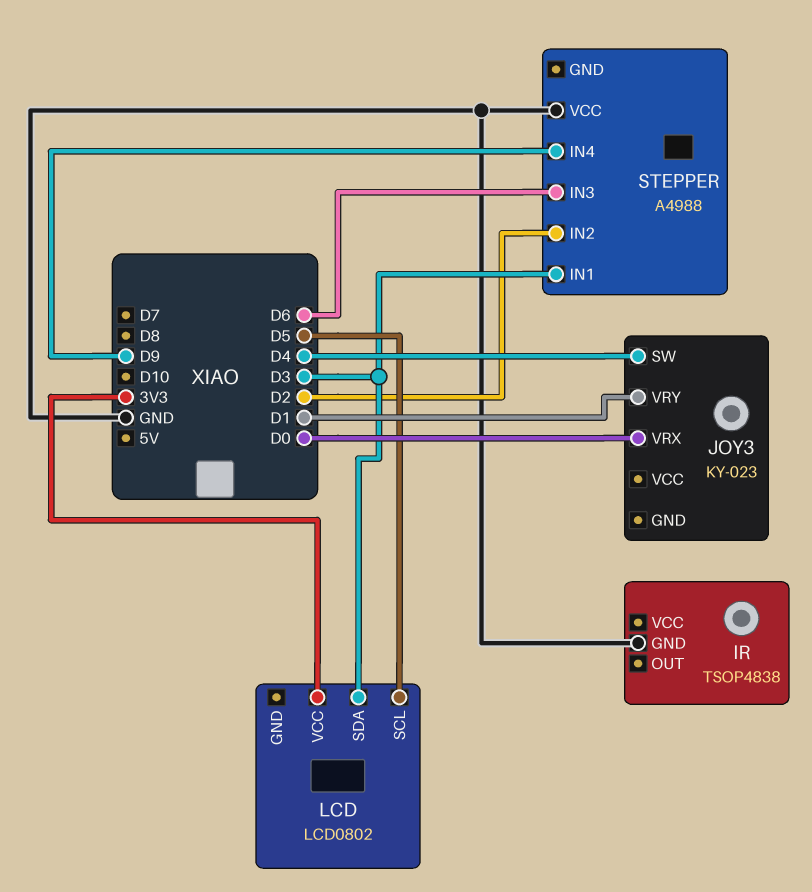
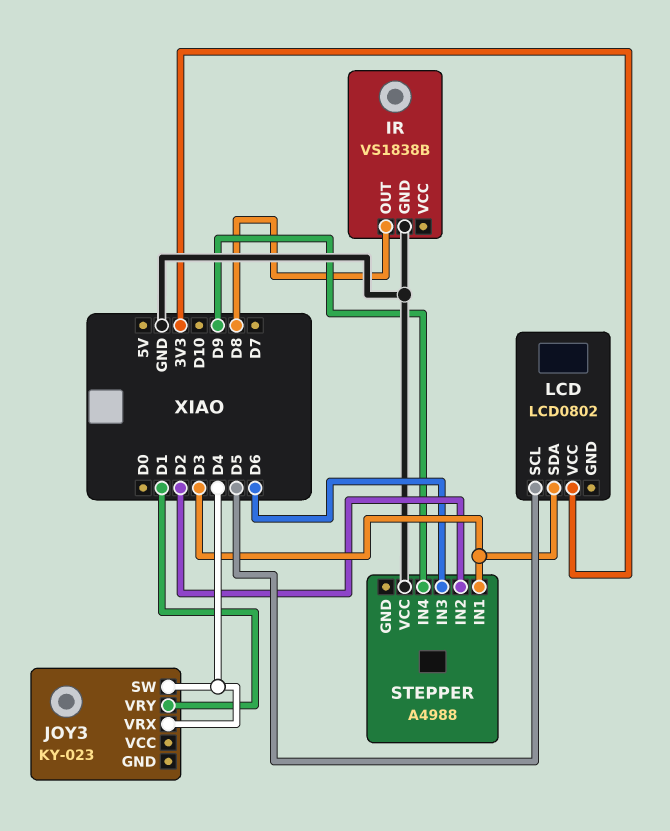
IR: TSOP4838 -> VS1838B
IR pin OUT: none -> D8
JOY3 pin VRX: D0 -> D4

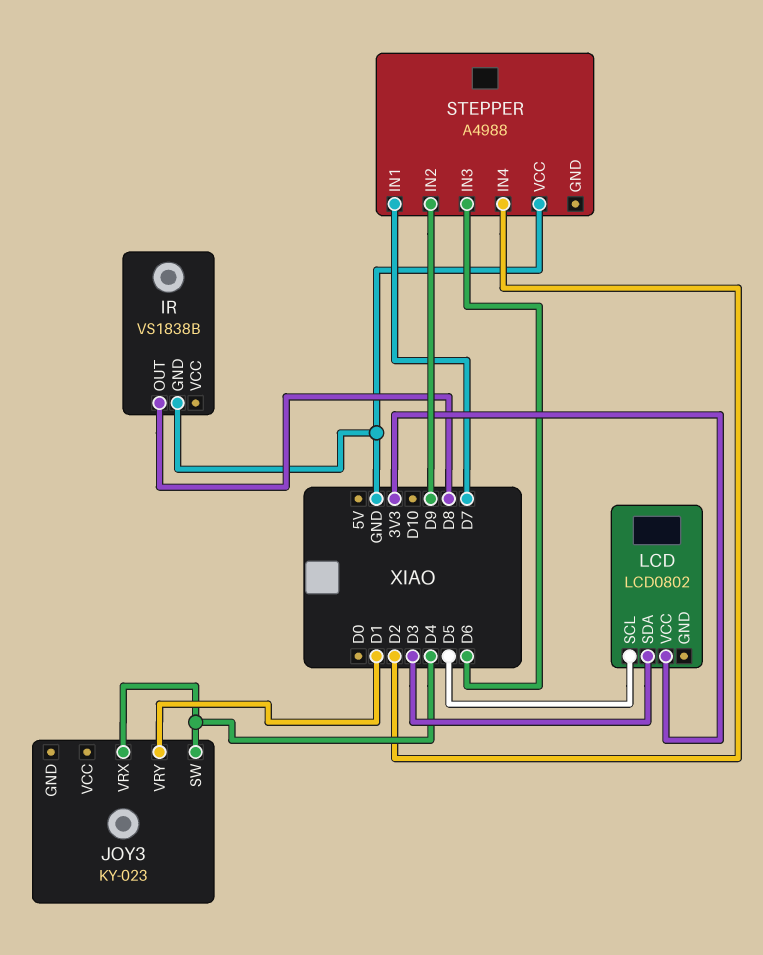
STEPPER pin IN1: D3 -> D7
STEPPER pin IN2: D2 -> D9
STEPPER pin IN4: D9 -> D2

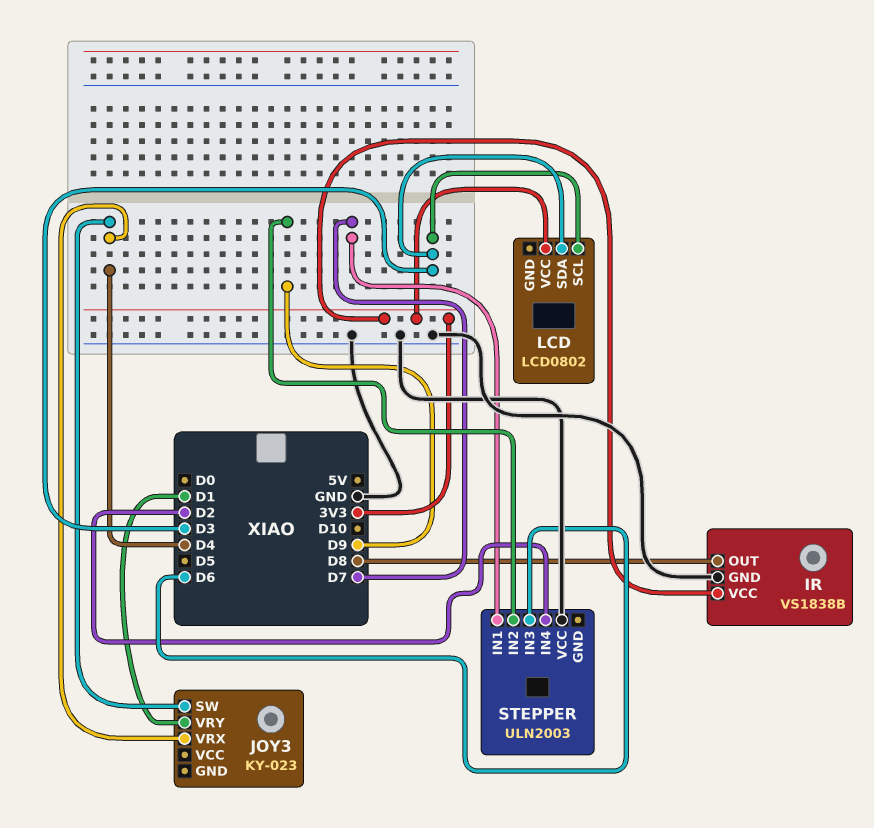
IR pin VCC: none -> 3V3
LCD pin SCL: D5 -> D3
STEPPER: A4988 -> ULN2003

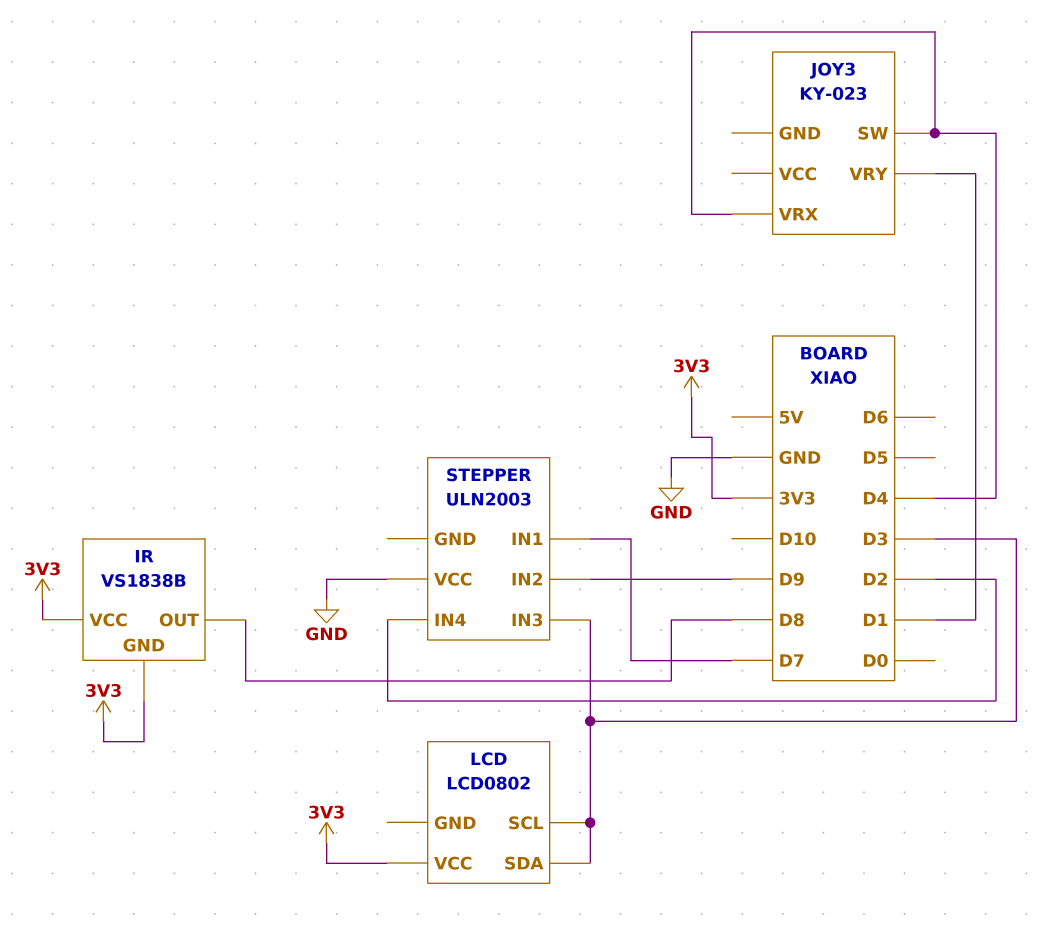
IR pin GND: GND -> 3V3
STEPPER pin IN3: D6 -> D3

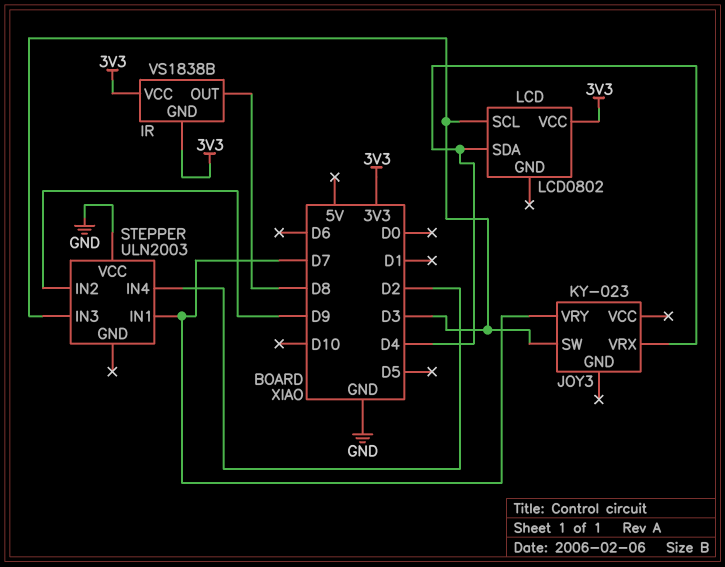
JOY3 pin SW: D4 -> D3
JOY3 pin VRY: D1 -> D7
LCD pin SDA: D3 -> D4

